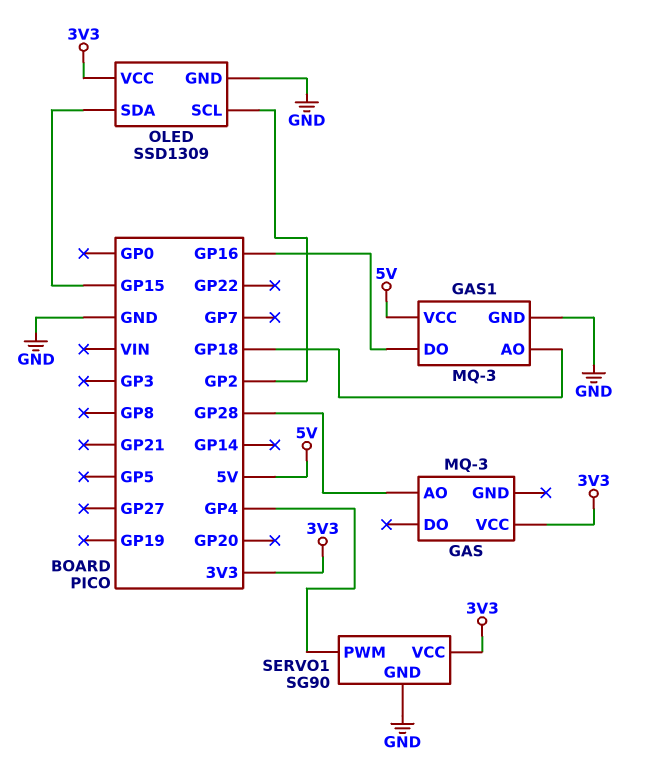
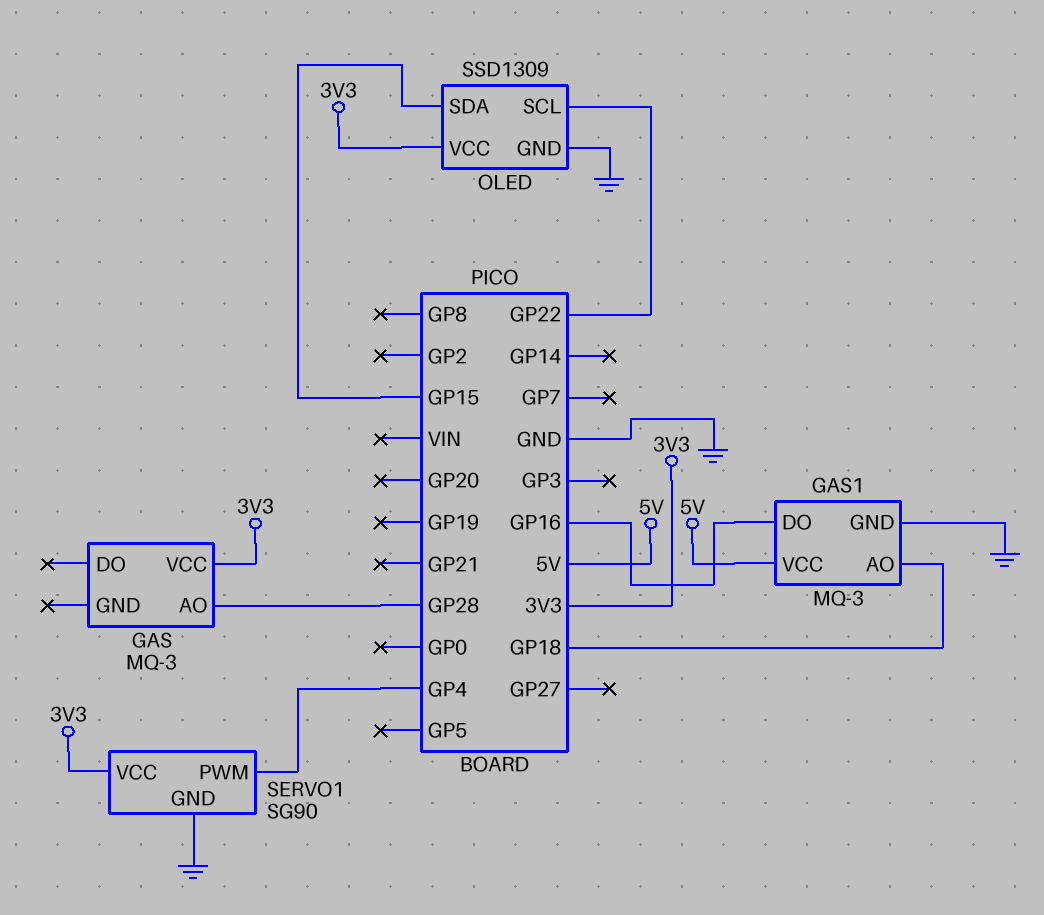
OLED pin SCL: GP2 -> GP22

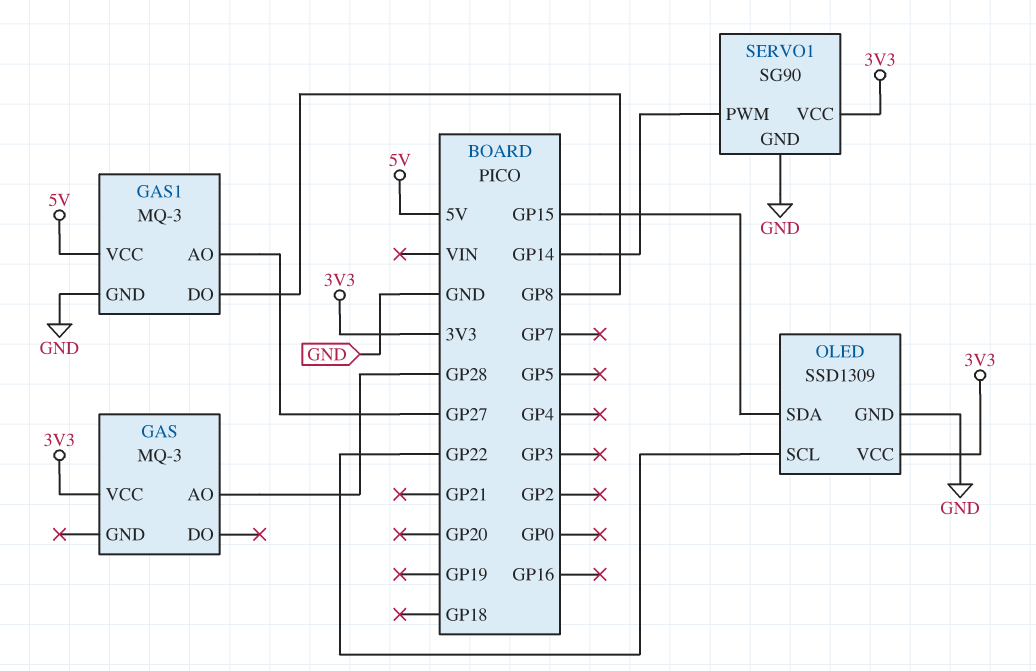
GAS1 pin AO: GP18 -> GP27
GAS1 pin DO: GP16 -> GP8
SERVO1 pin PWM: GP4 -> GP14

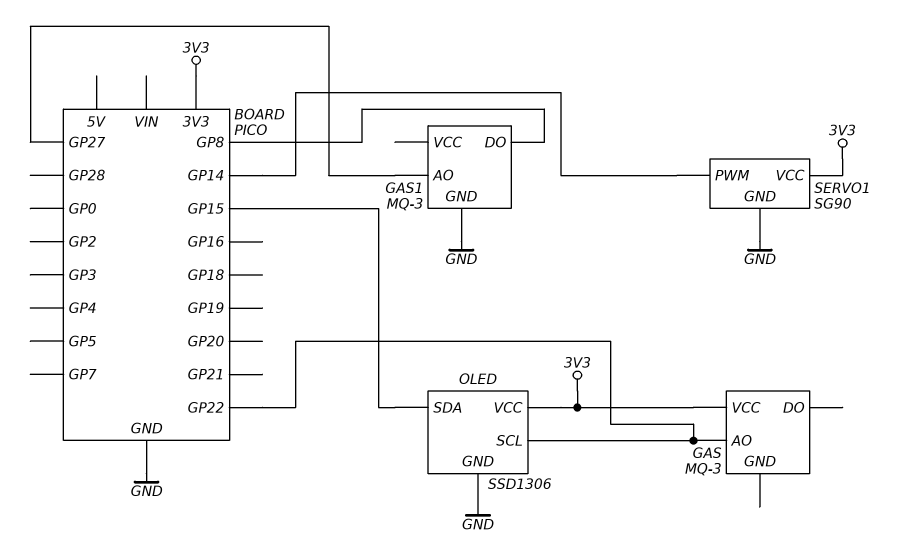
GAS pin AO: GP28 -> GP22
GAS1 pin VCC: 5V -> none
OLED: SSD1309 -> SSD1306

